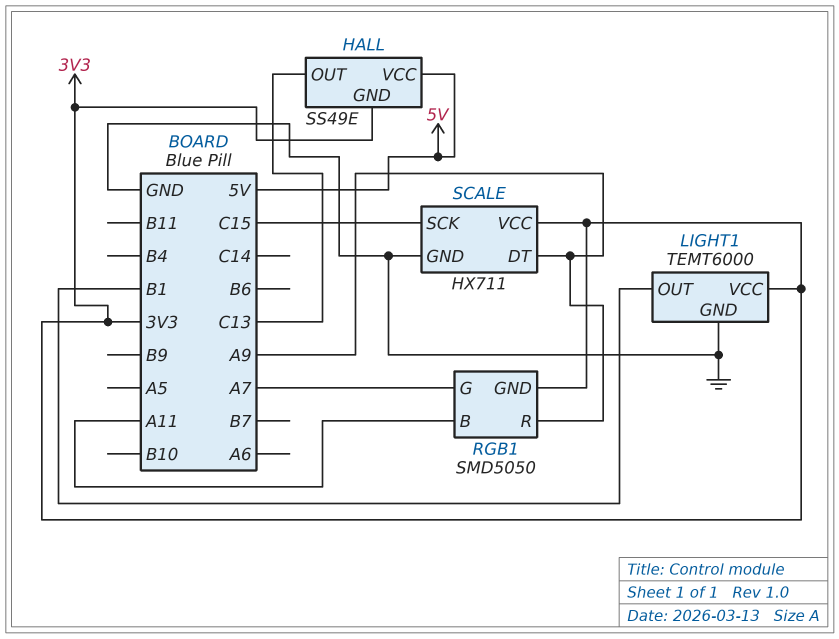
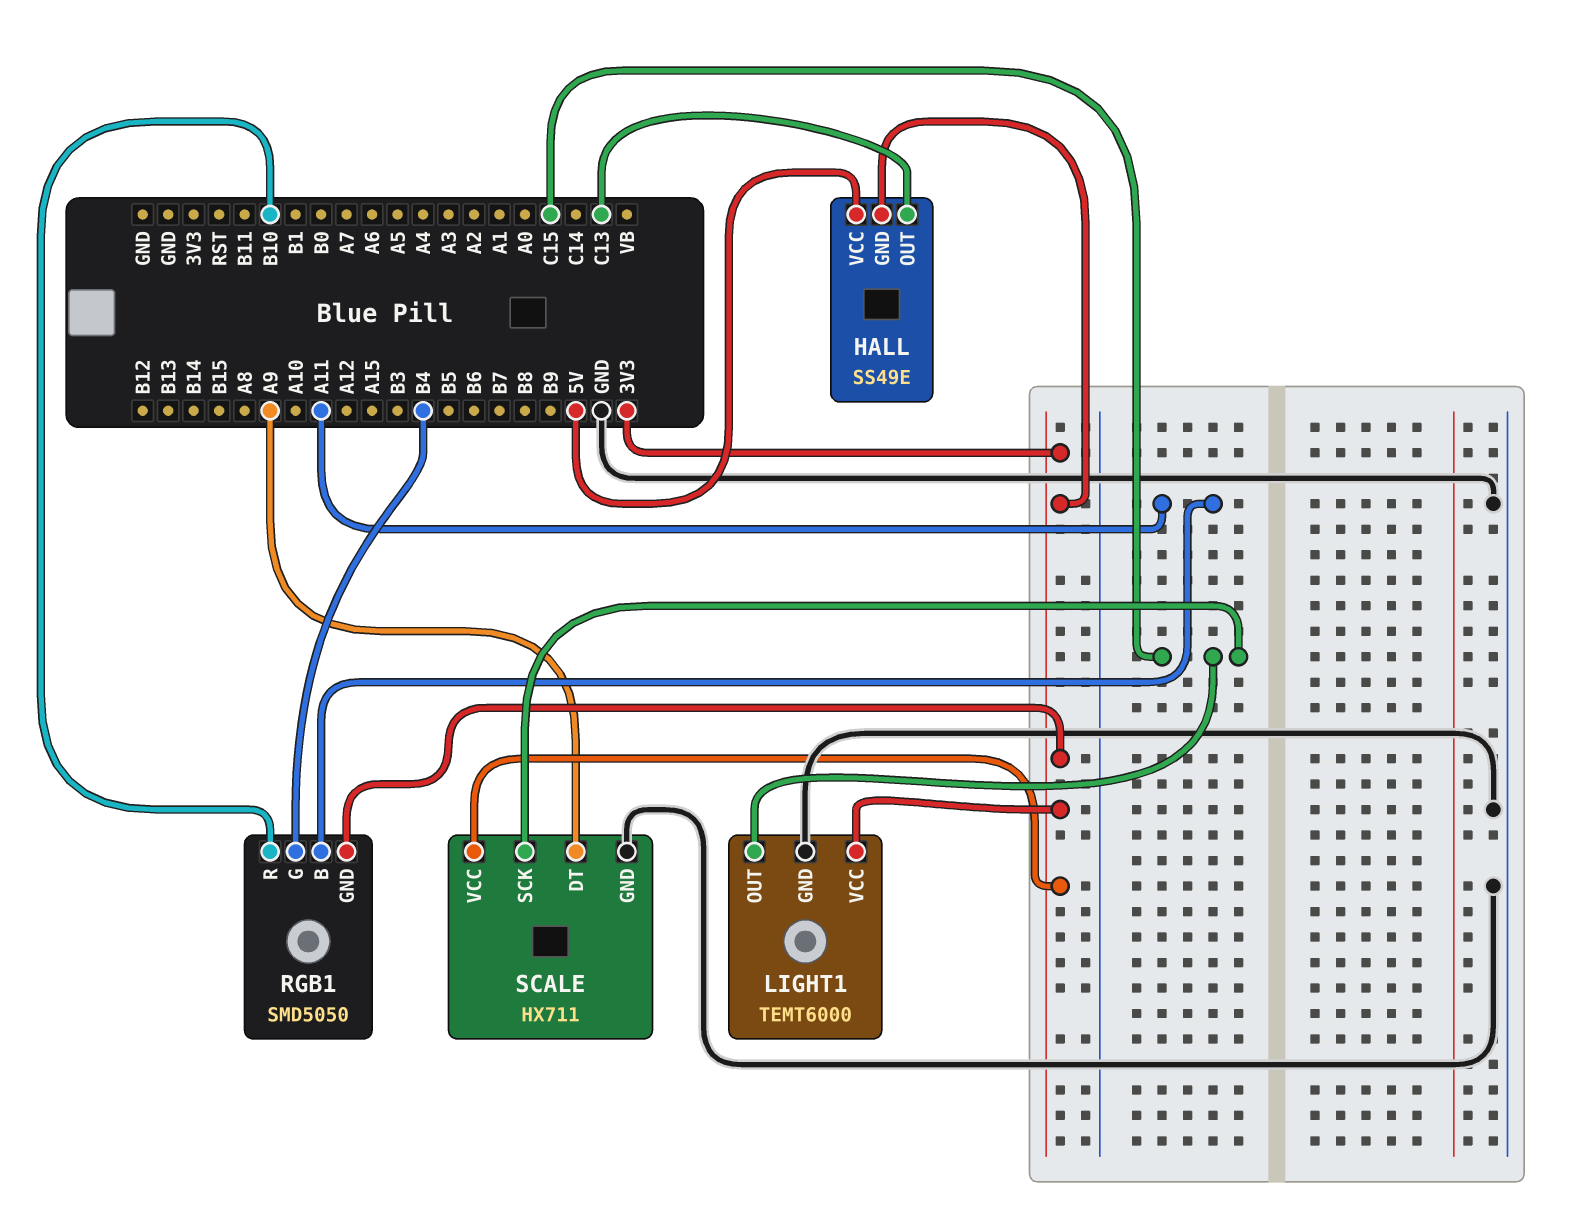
LIGHT1 pin OUT: B1 -> C15
RGB1 pin G: A7 -> B4
RGB1 pin R: A9 -> B10

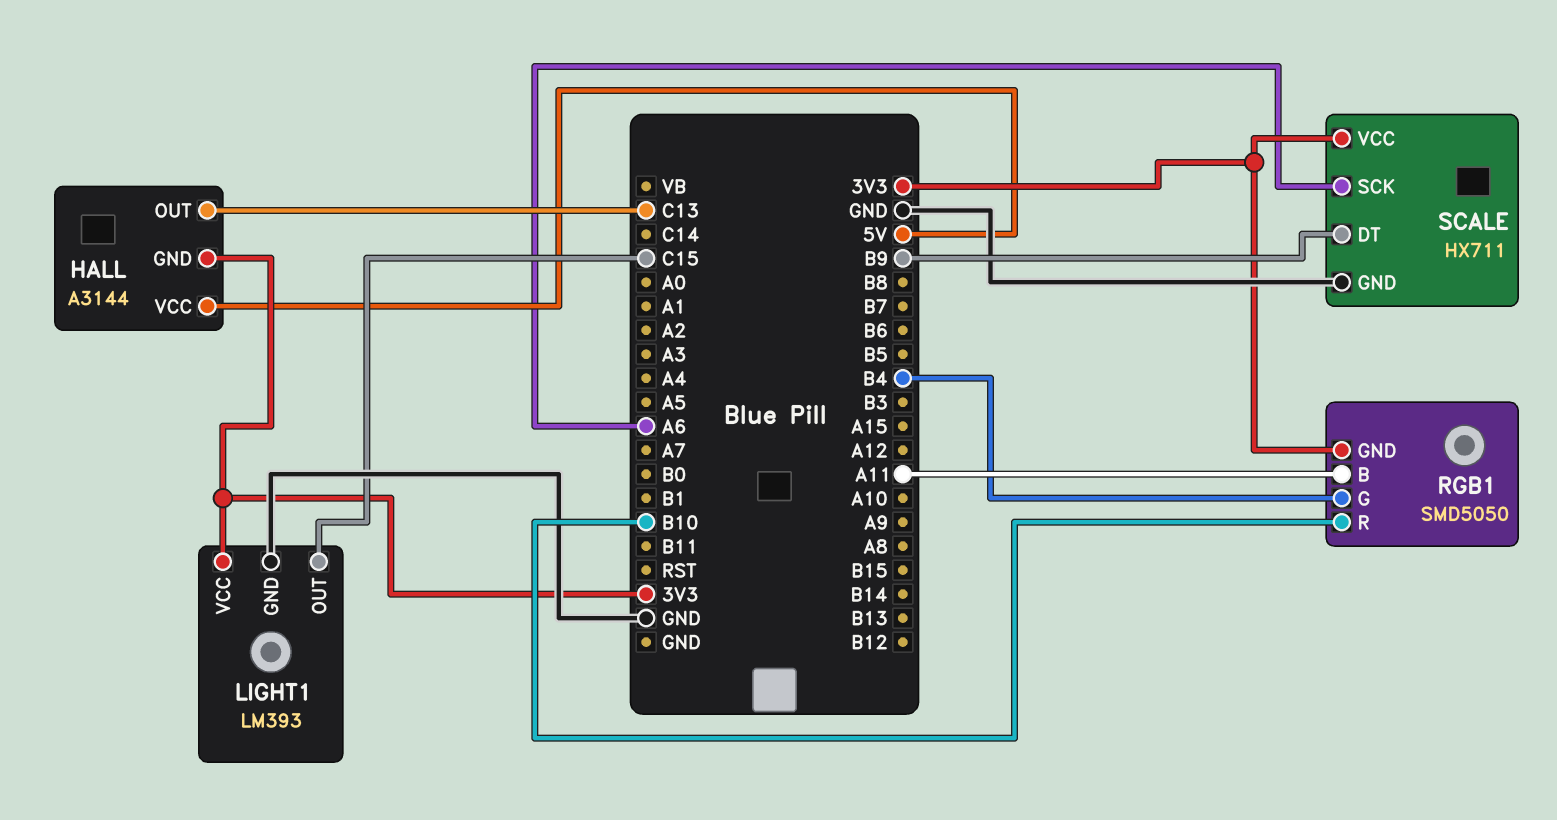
HALL: SS49E -> A3144
LIGHT1: TEMT6000 -> LM393
SCALE pin DT: A9 -> B9
SCALE pin SCK: C15 -> A6

